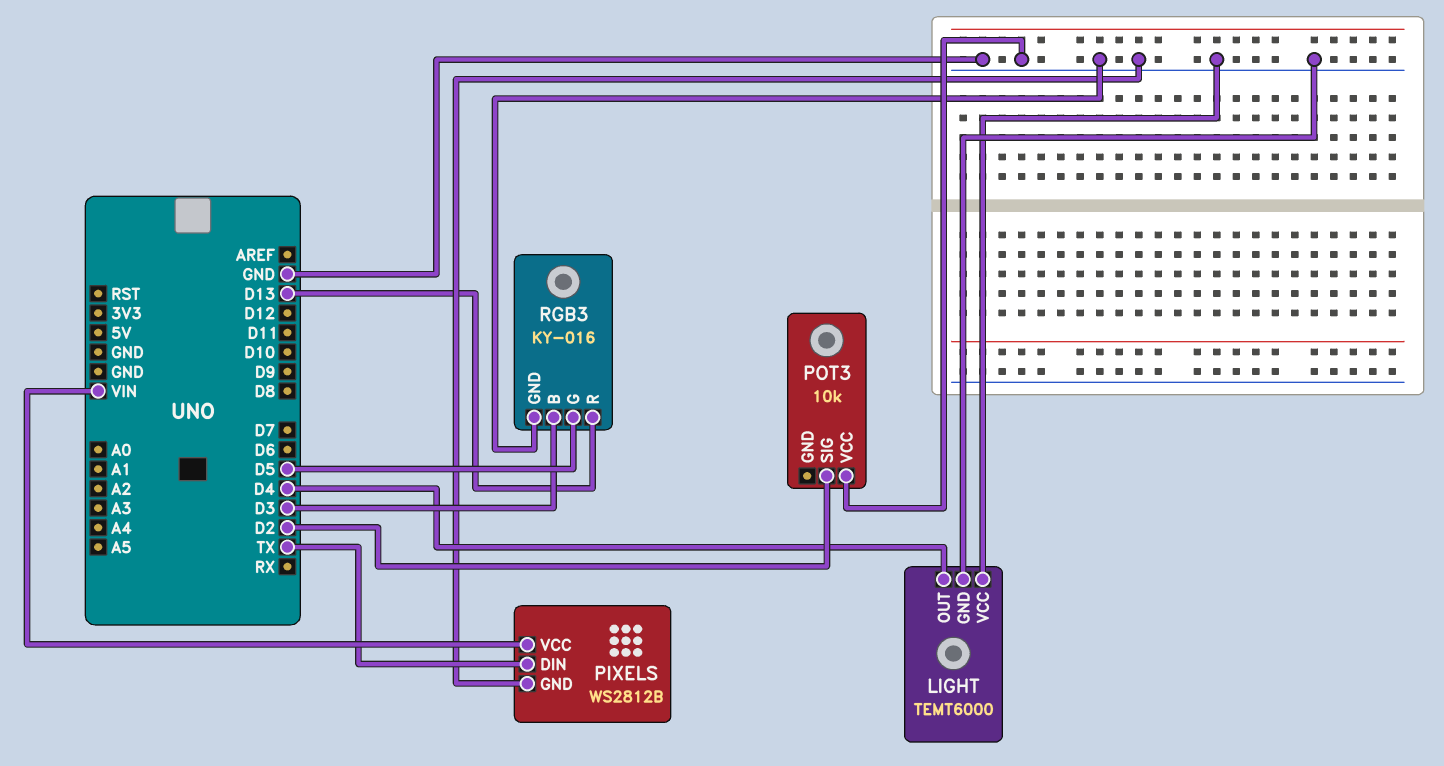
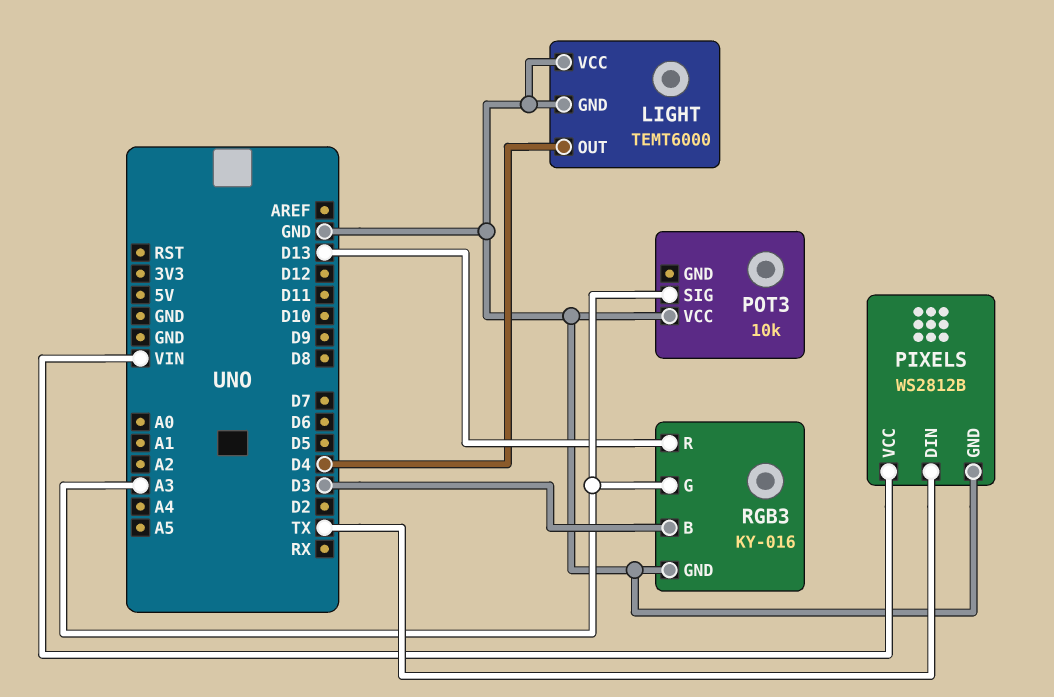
POT3 pin SIG: D2 -> A3
RGB3 pin G: D5 -> A3

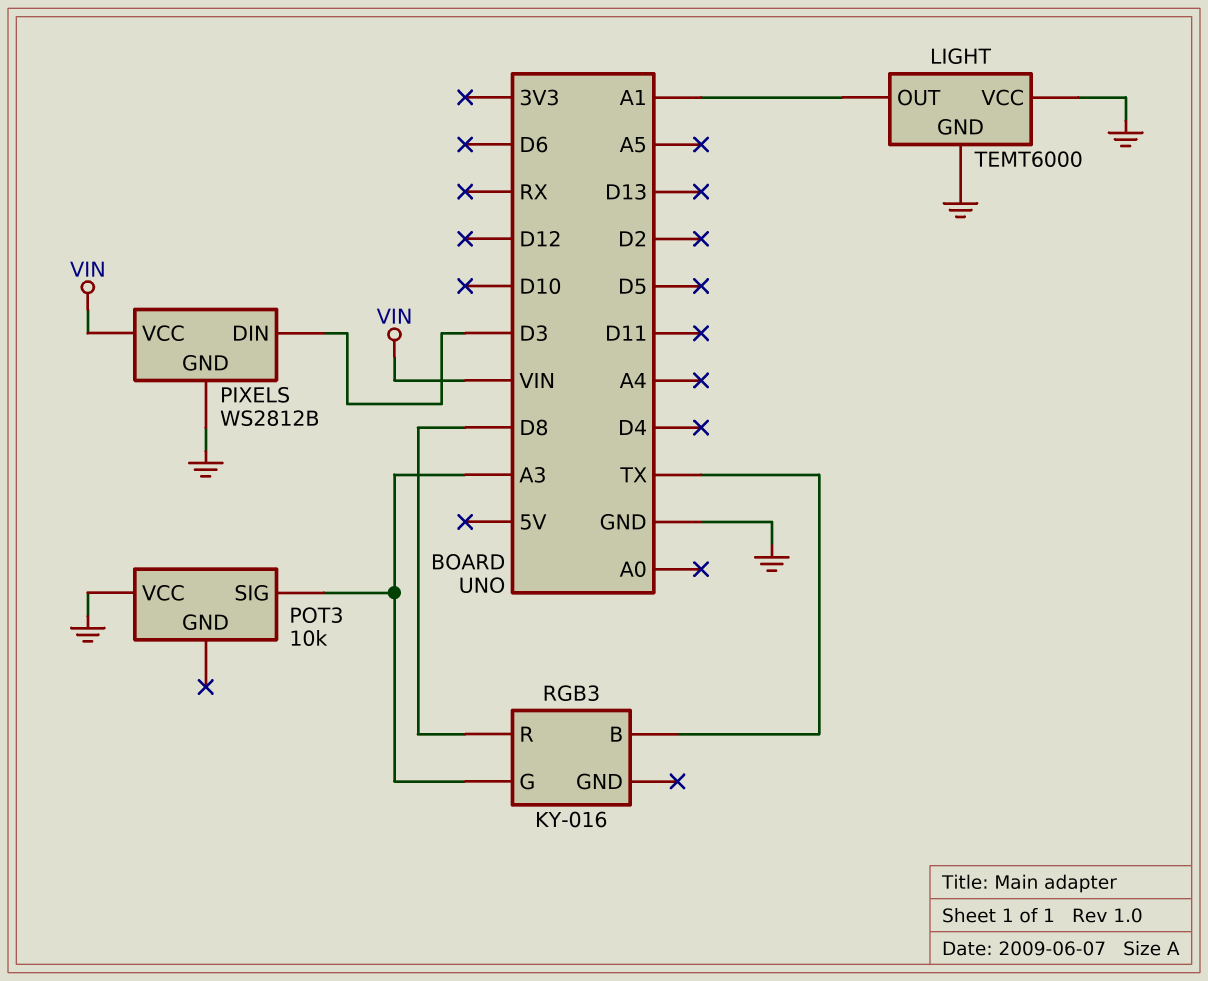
LIGHT pin OUT: D4 -> A1
PIXELS pin DIN: TX -> D3
RGB3 pin B: D3 -> TX
RGB3 pin GND: GND -> none
RGB3 pin R: D13 -> D8

